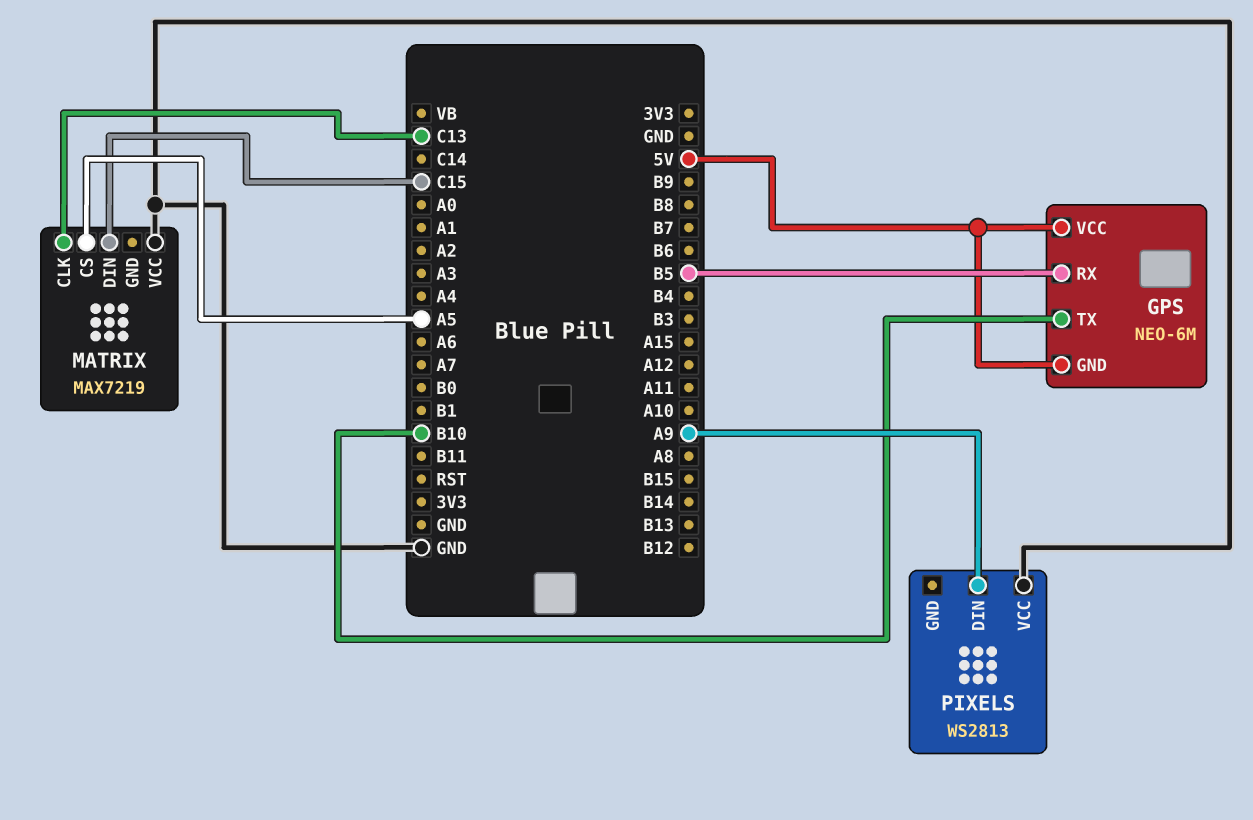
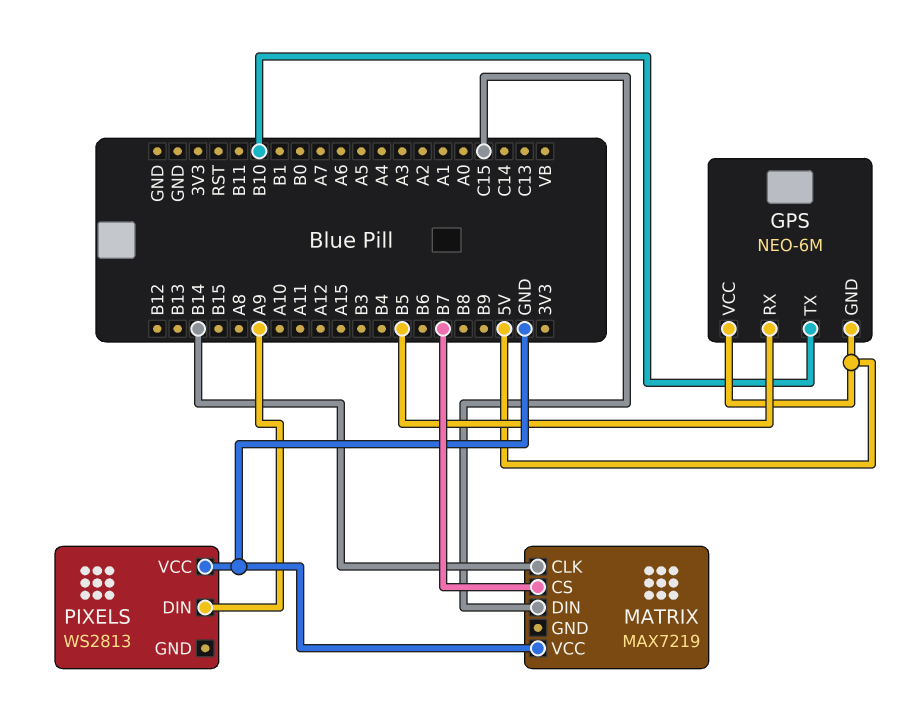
MATRIX pin CLK: C13 -> B14
MATRIX pin CS: A5 -> B7

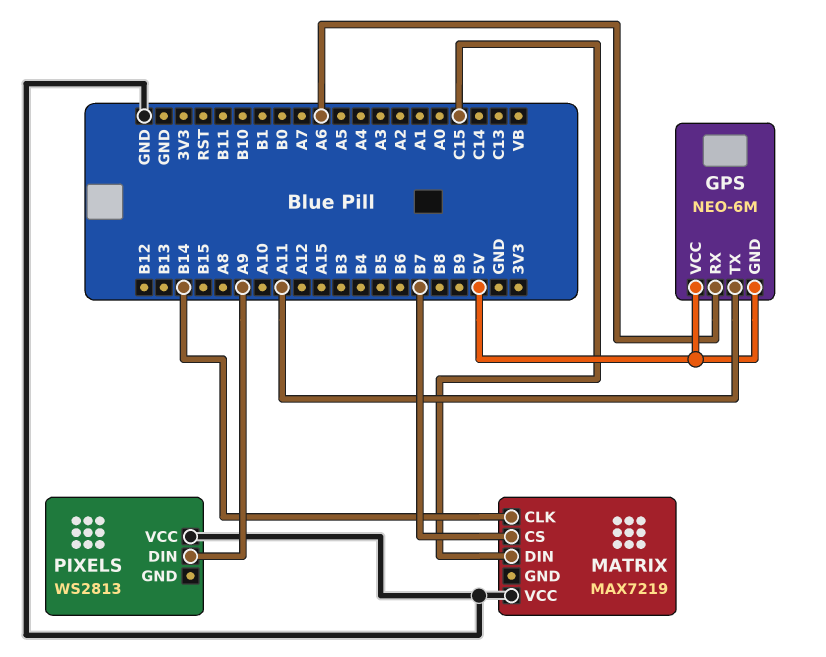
GPS pin RX: B5 -> A6
GPS pin TX: B10 -> A11

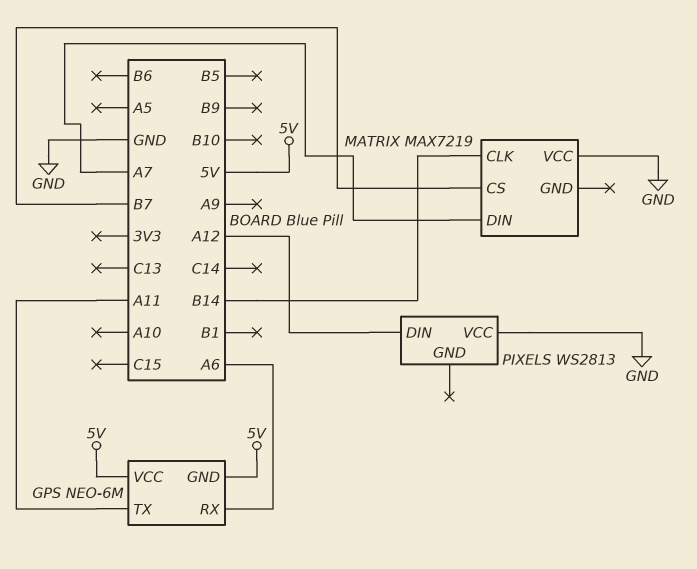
MATRIX pin DIN: C15 -> A7
PIXELS pin DIN: A9 -> A12

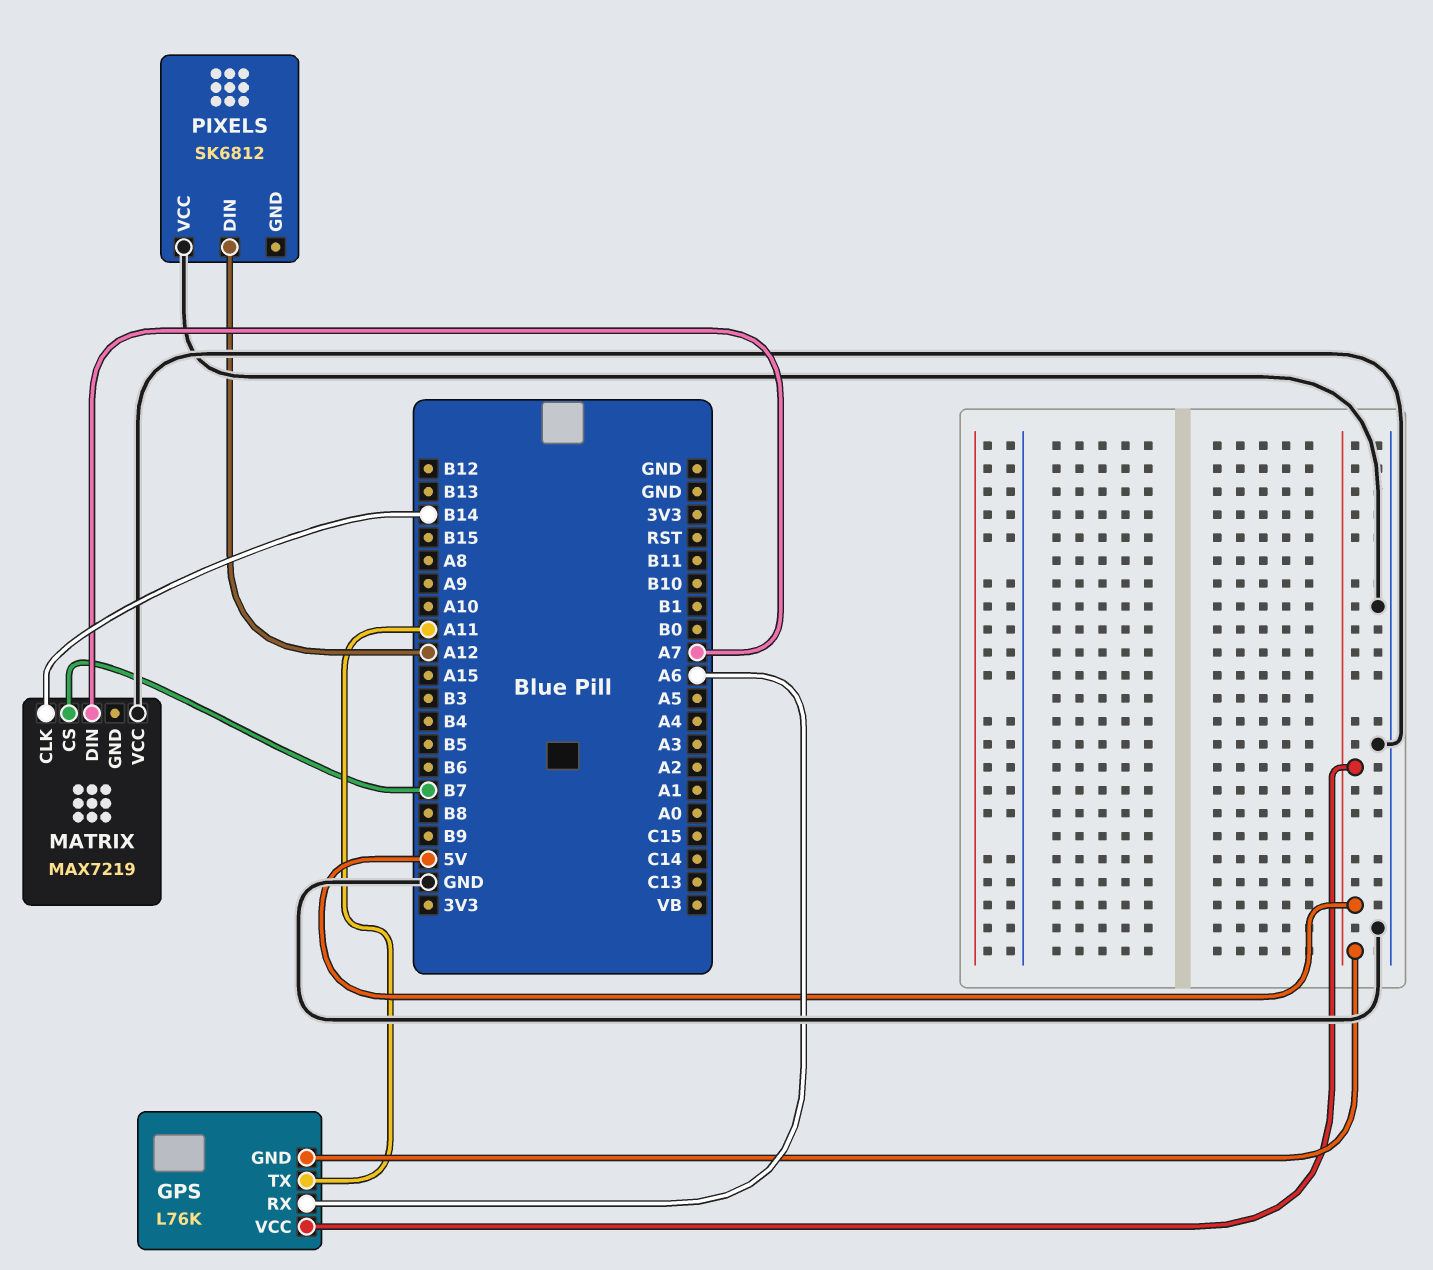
GPS: NEO-6M -> L76K
PIXELS: WS2813 -> SK6812

